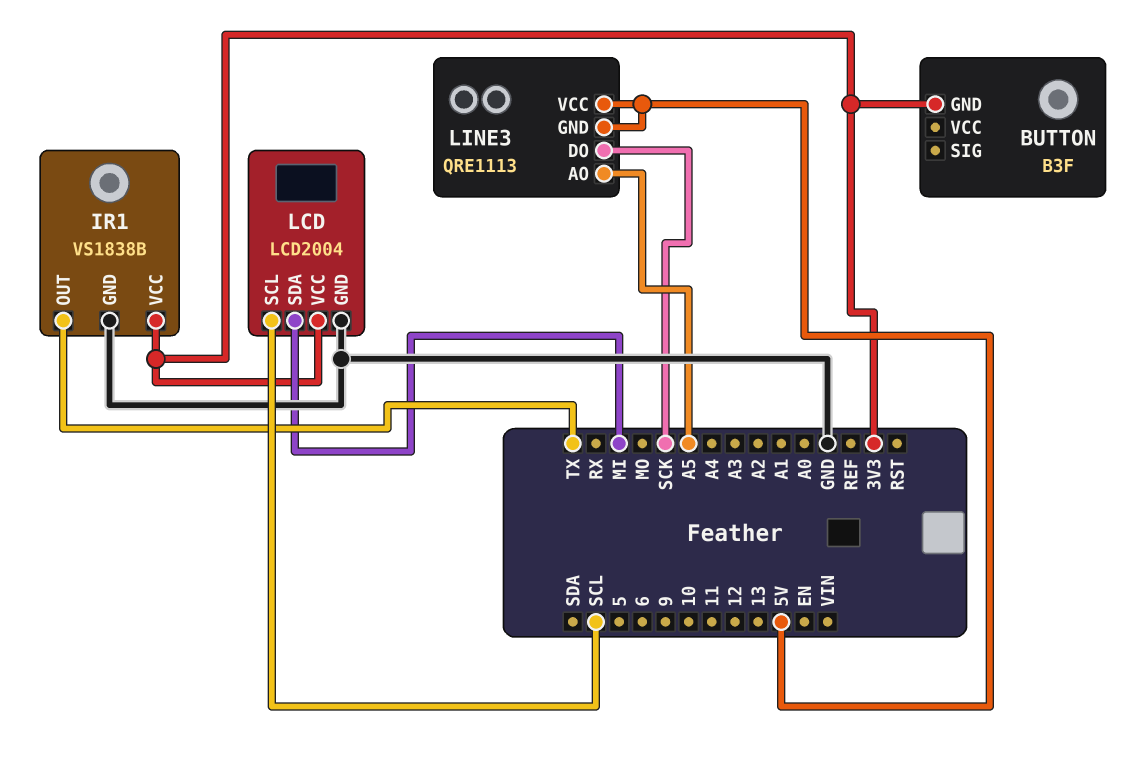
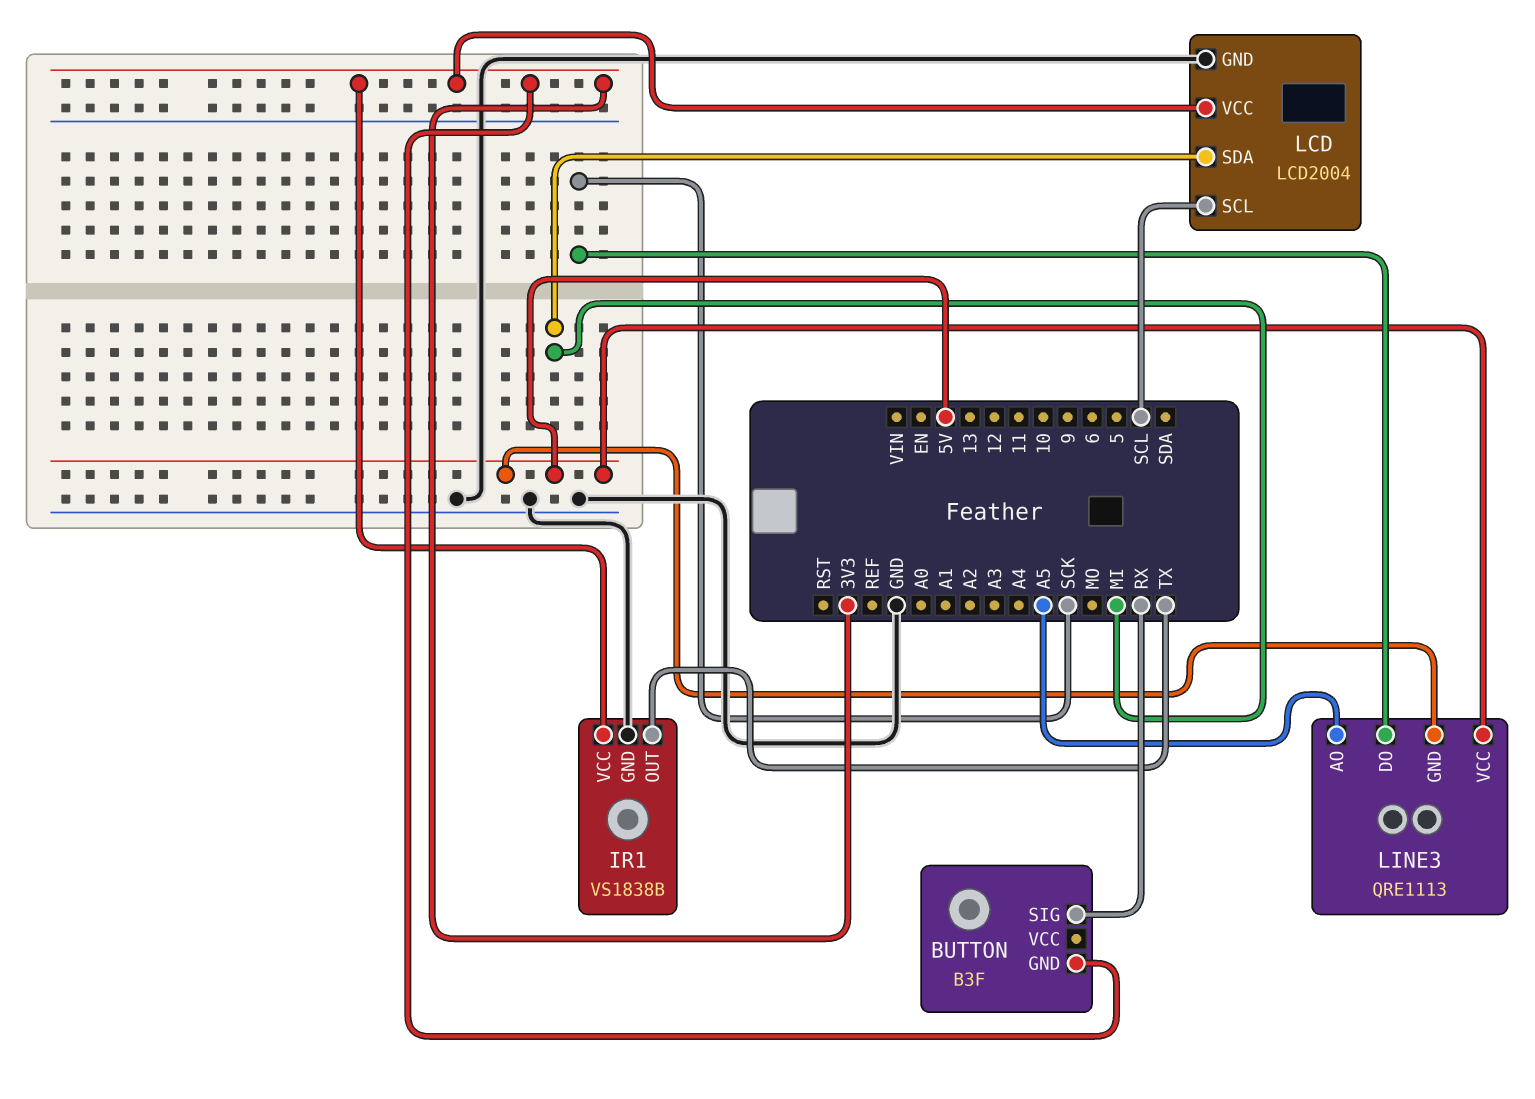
BUTTON pin SIG: none -> RX

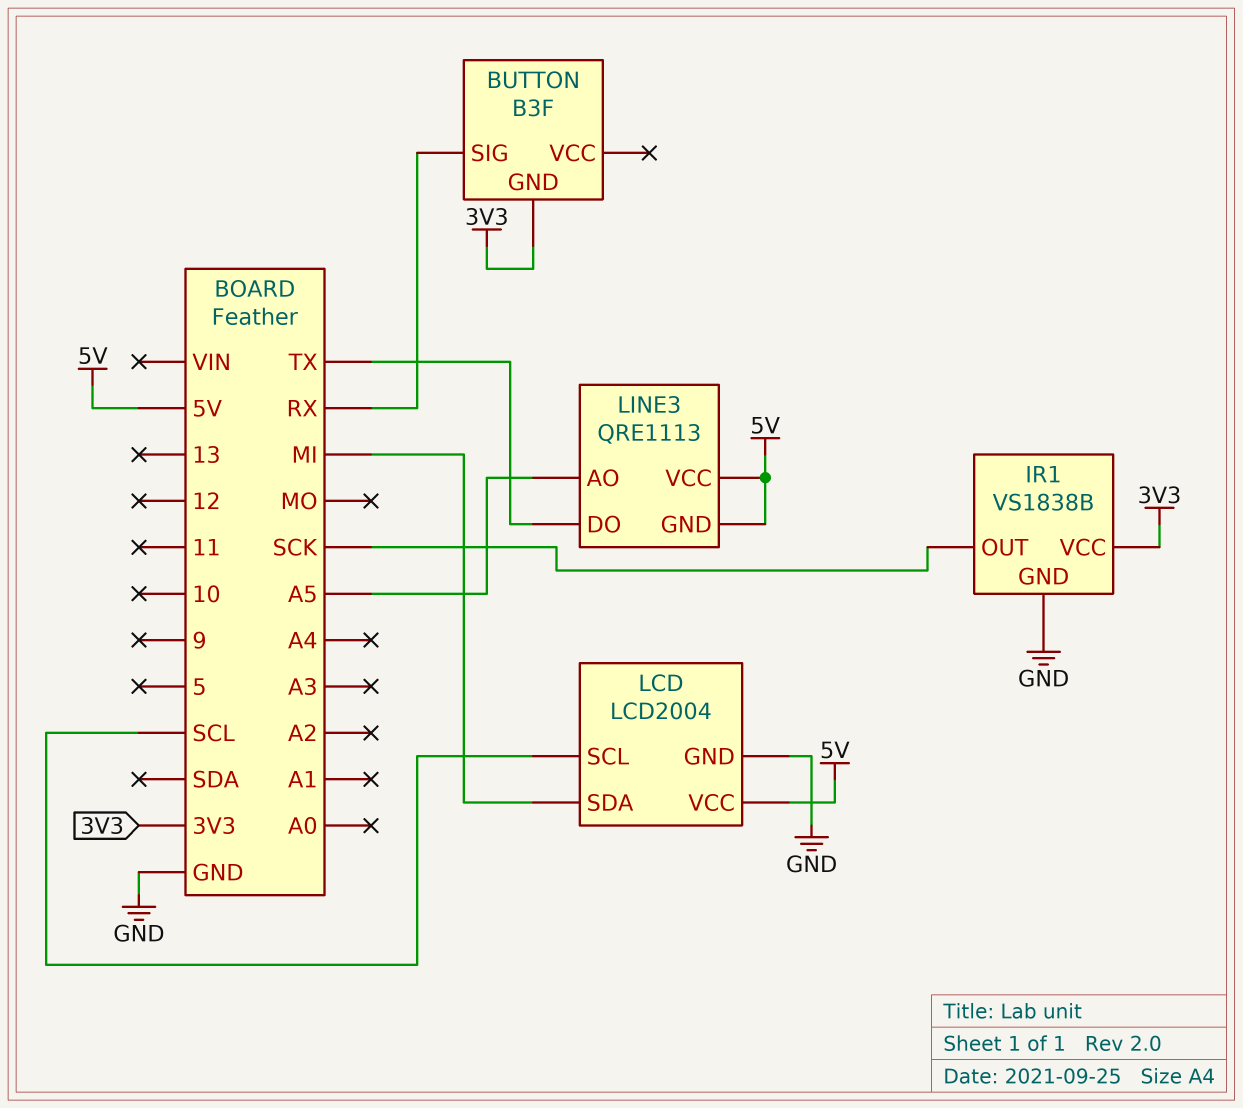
IR1 pin OUT: TX -> SCK
LCD pin VCC: 3V3 -> 5V
LINE3 pin DO: SCK -> TX

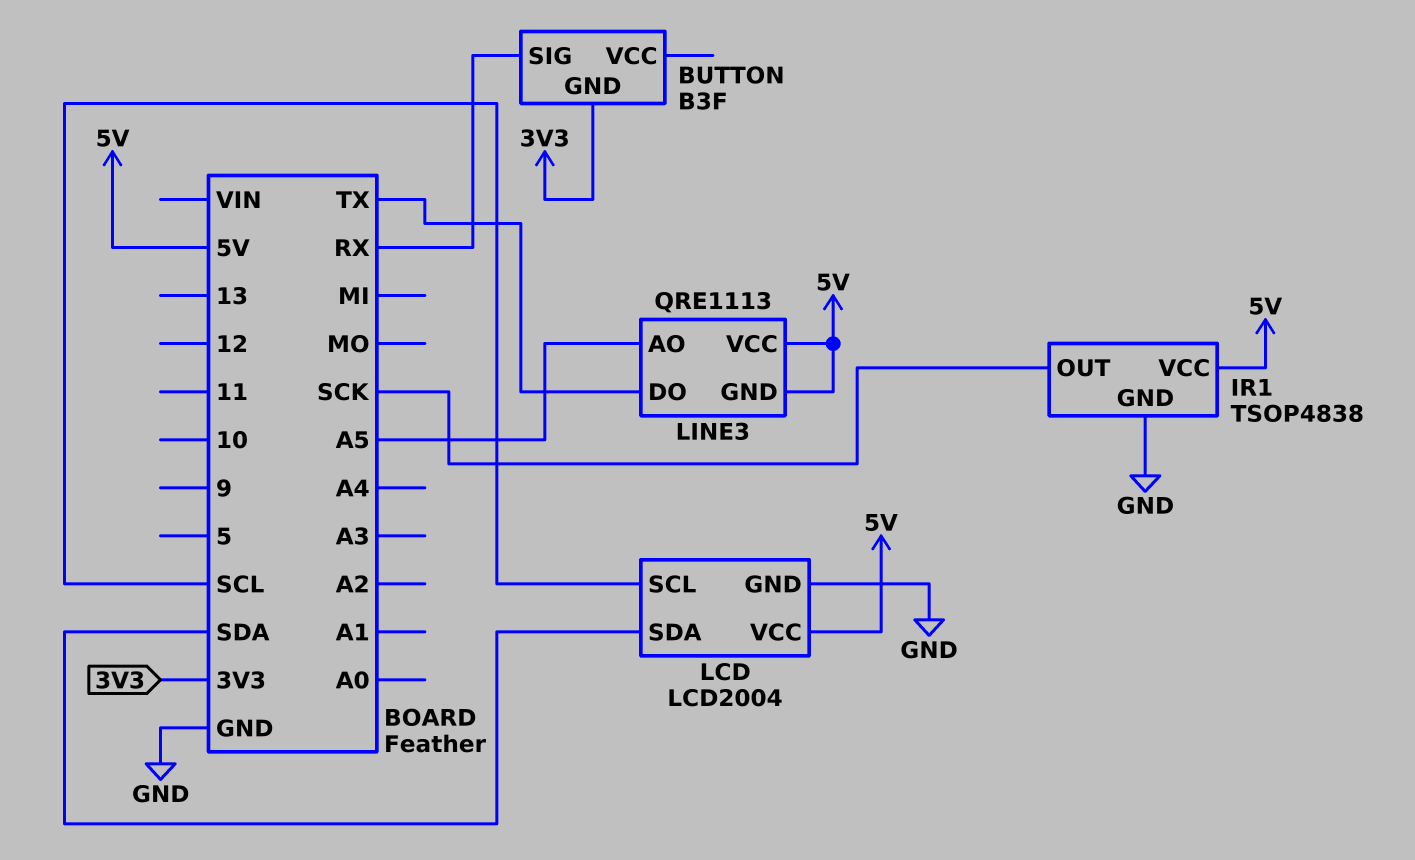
IR1: VS1838B -> TSOP4838
IR1 pin VCC: 3V3 -> 5V
LCD pin SDA: MI -> SDA

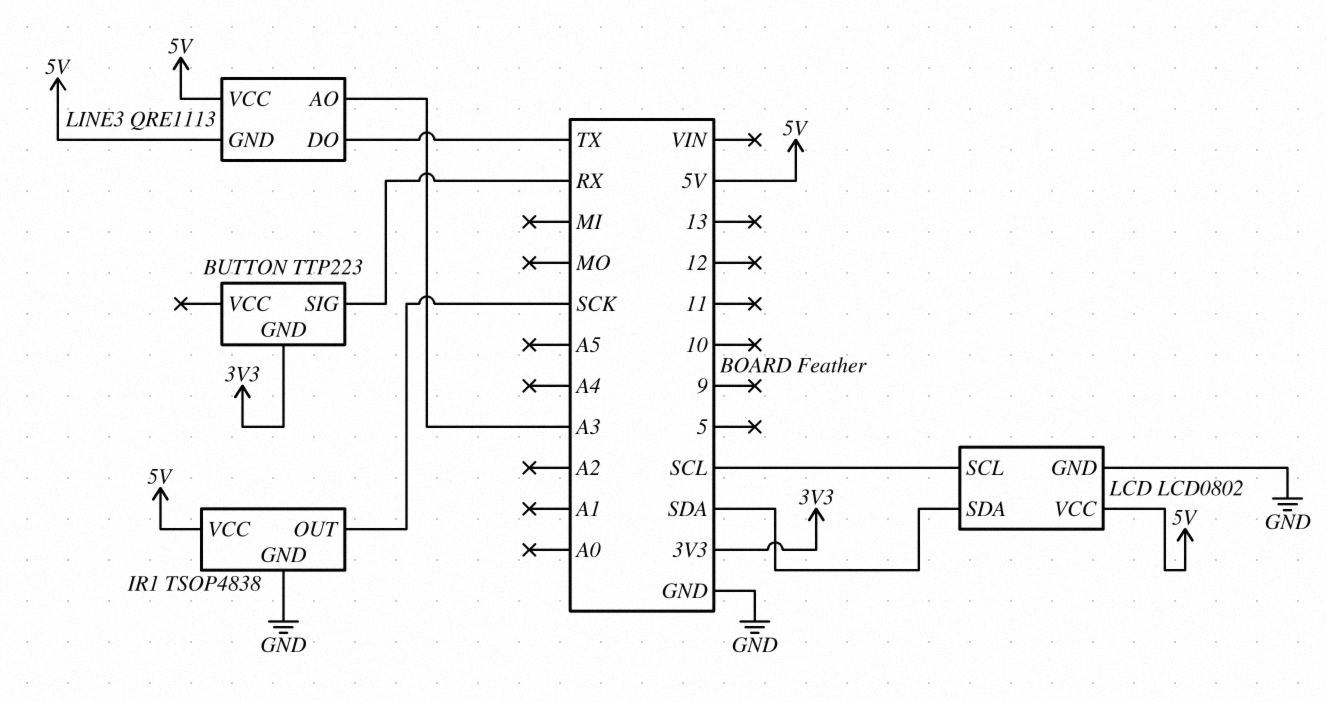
BUTTON: B3F -> TTP223
LCD: LCD2004 -> LCD0802
LINE3 pin AO: A5 -> A3

